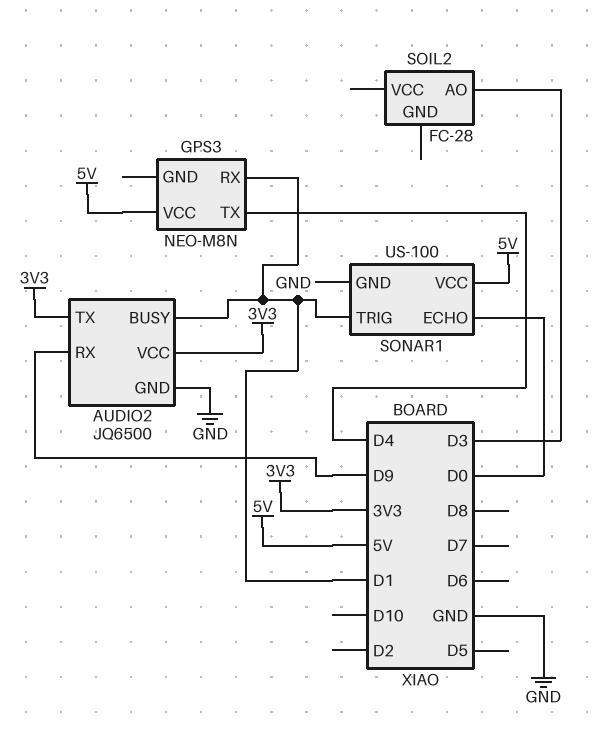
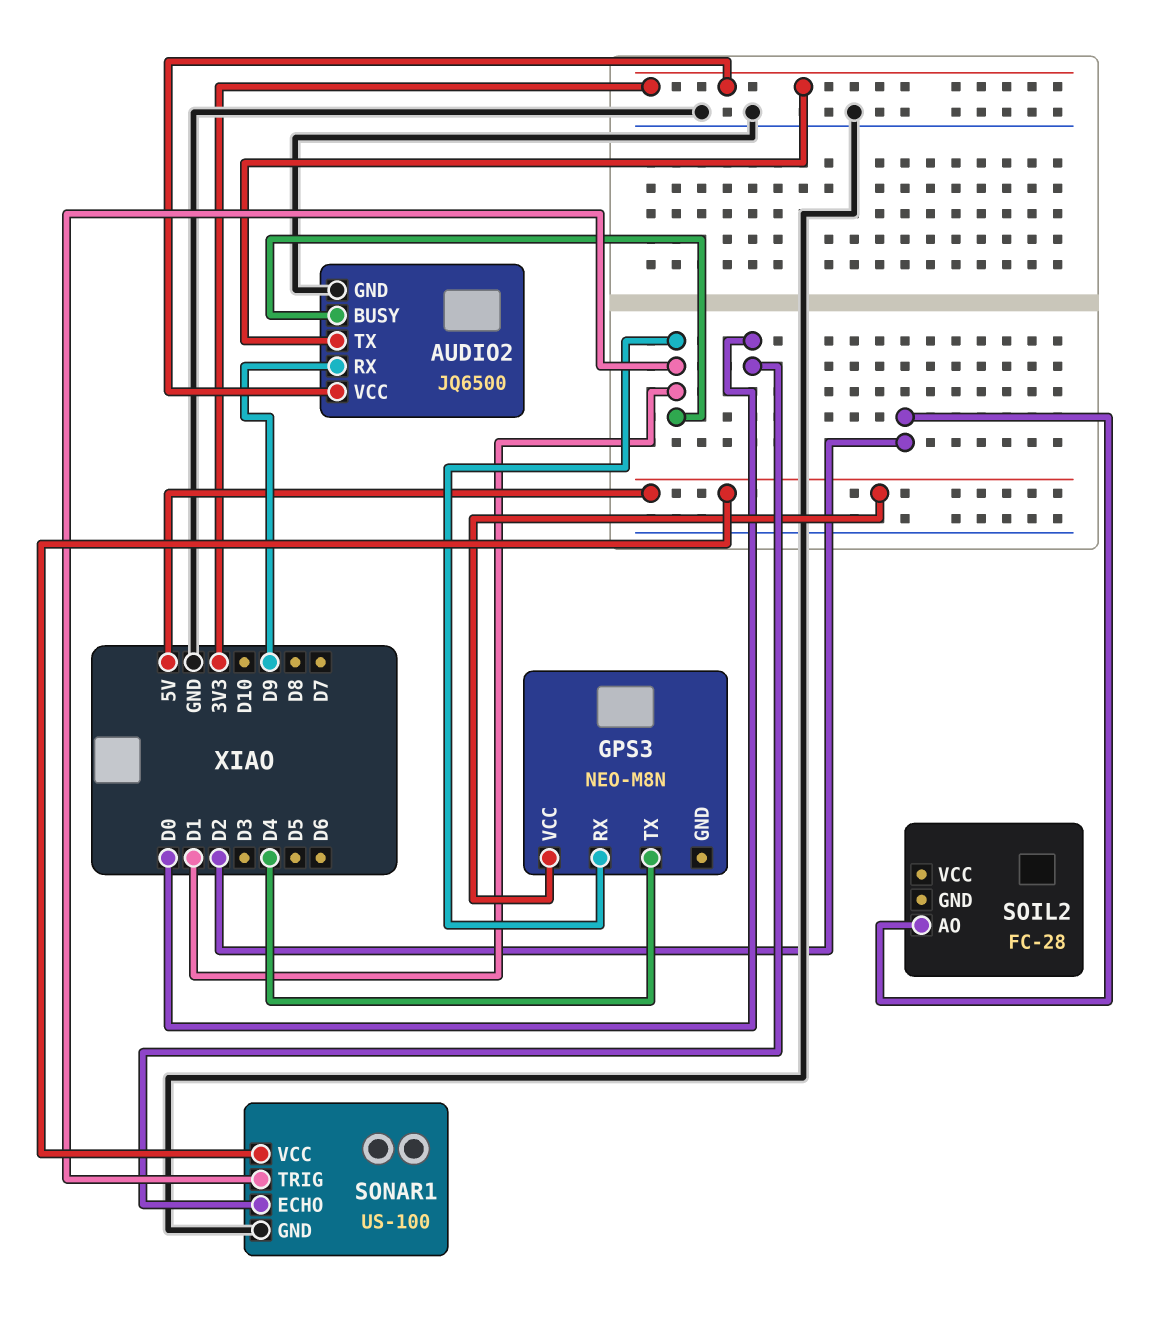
SOIL2 pin AO: D3 -> D2

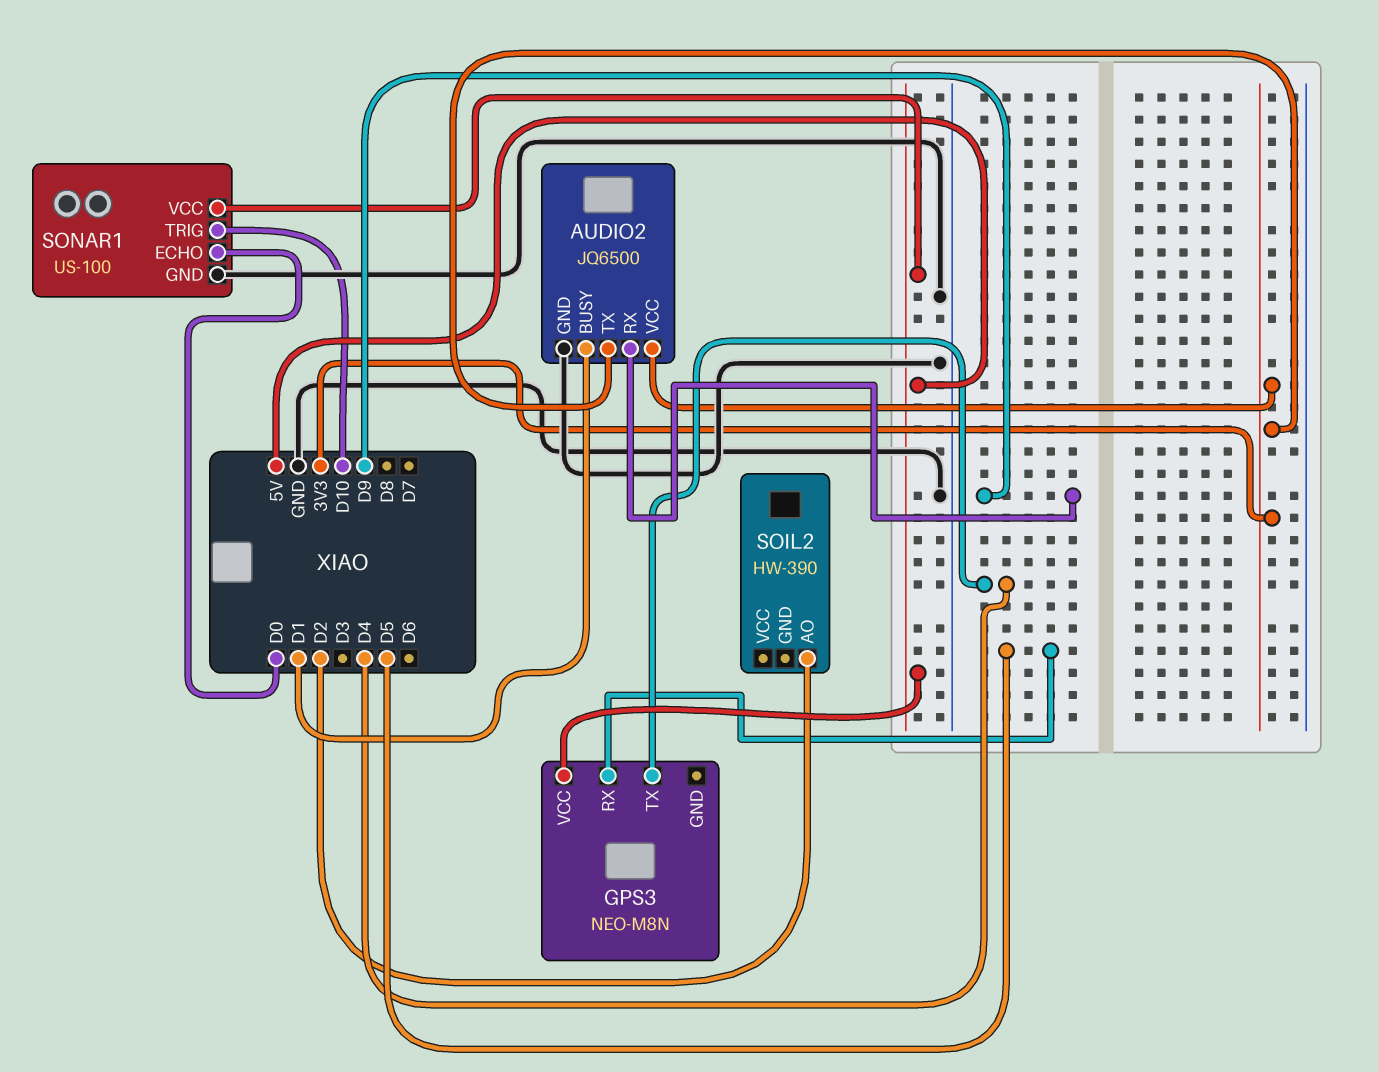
GPS3 pin RX: D1 -> D5
SOIL2: FC-28 -> HW-390
SONAR1 pin TRIG: D1 -> D10

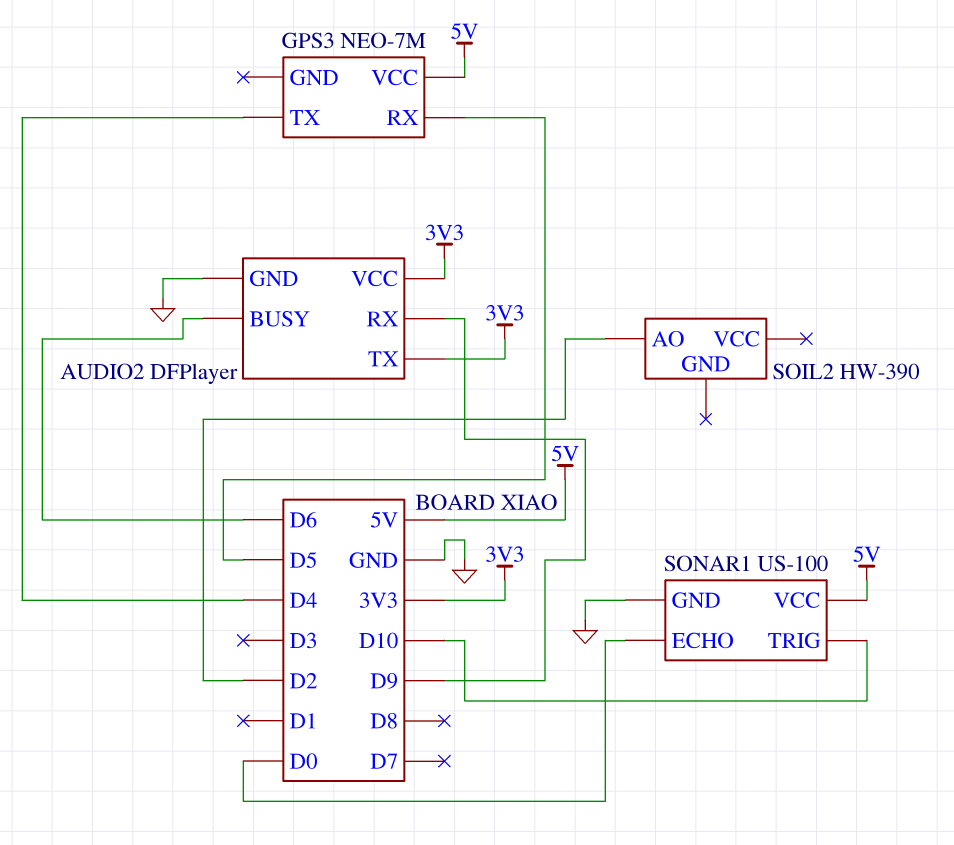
AUDIO2: JQ6500 -> DFPlayer
AUDIO2 pin BUSY: D1 -> D6
GPS3: NEO-M8N -> NEO-7M

